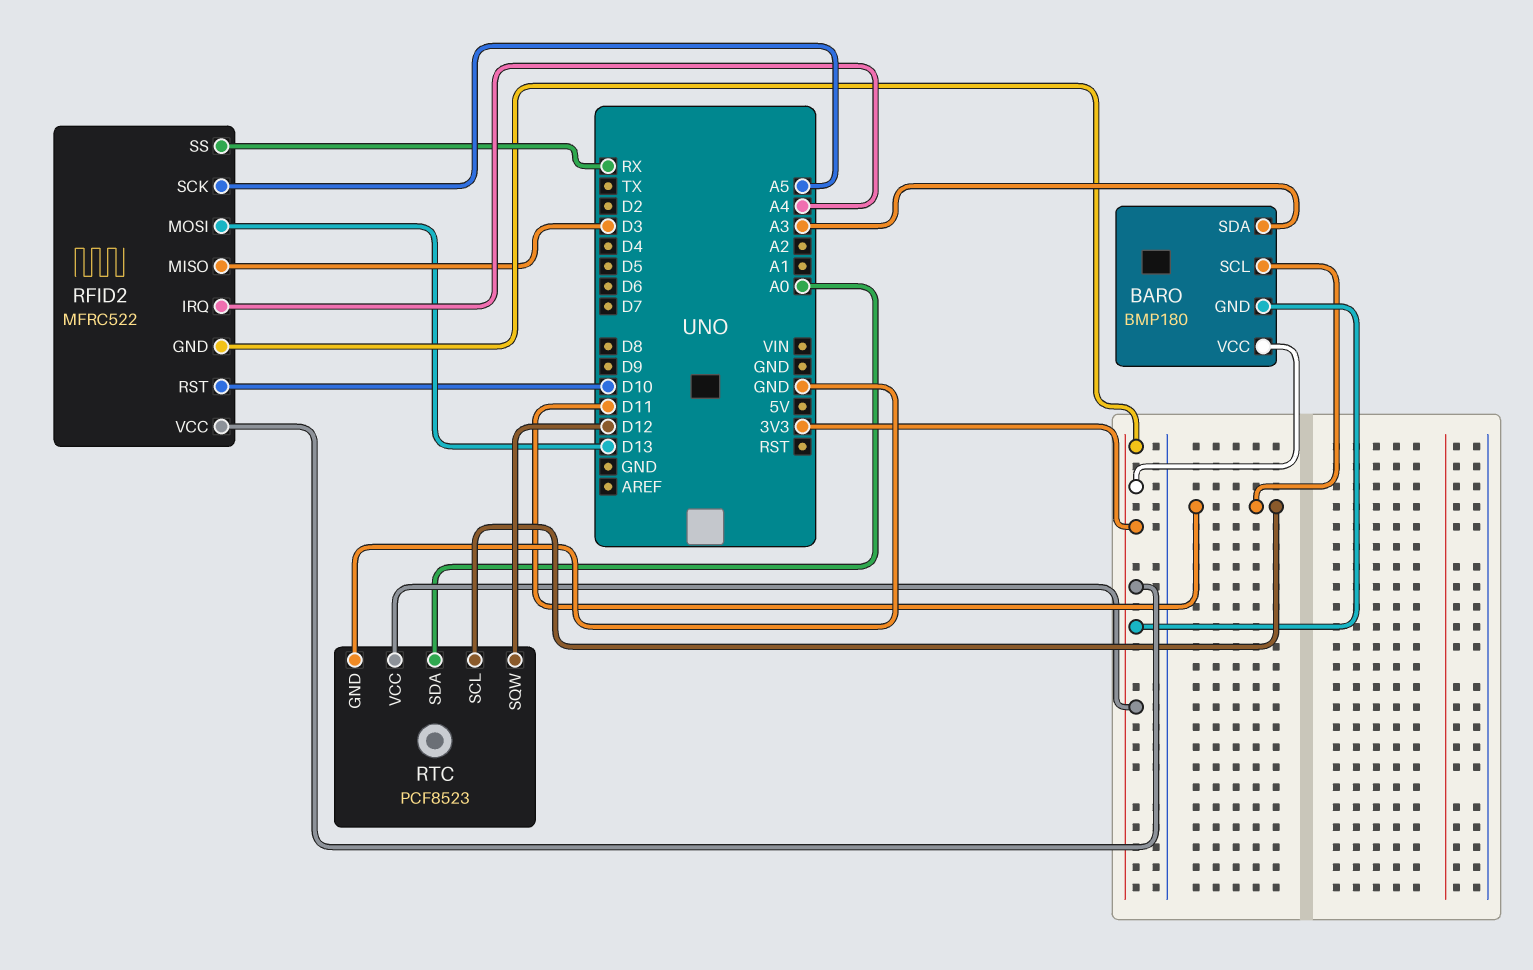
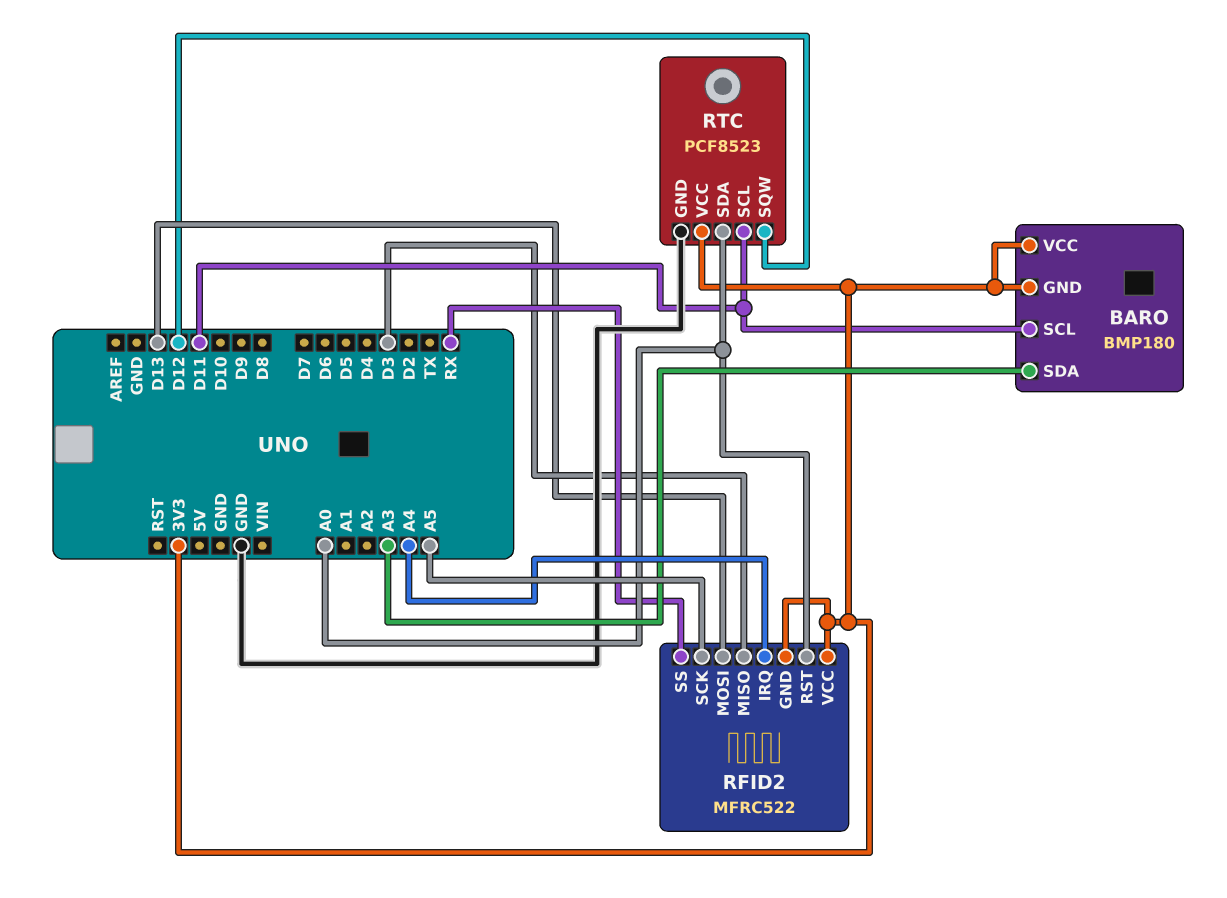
RFID2 pin RST: D10 -> A0

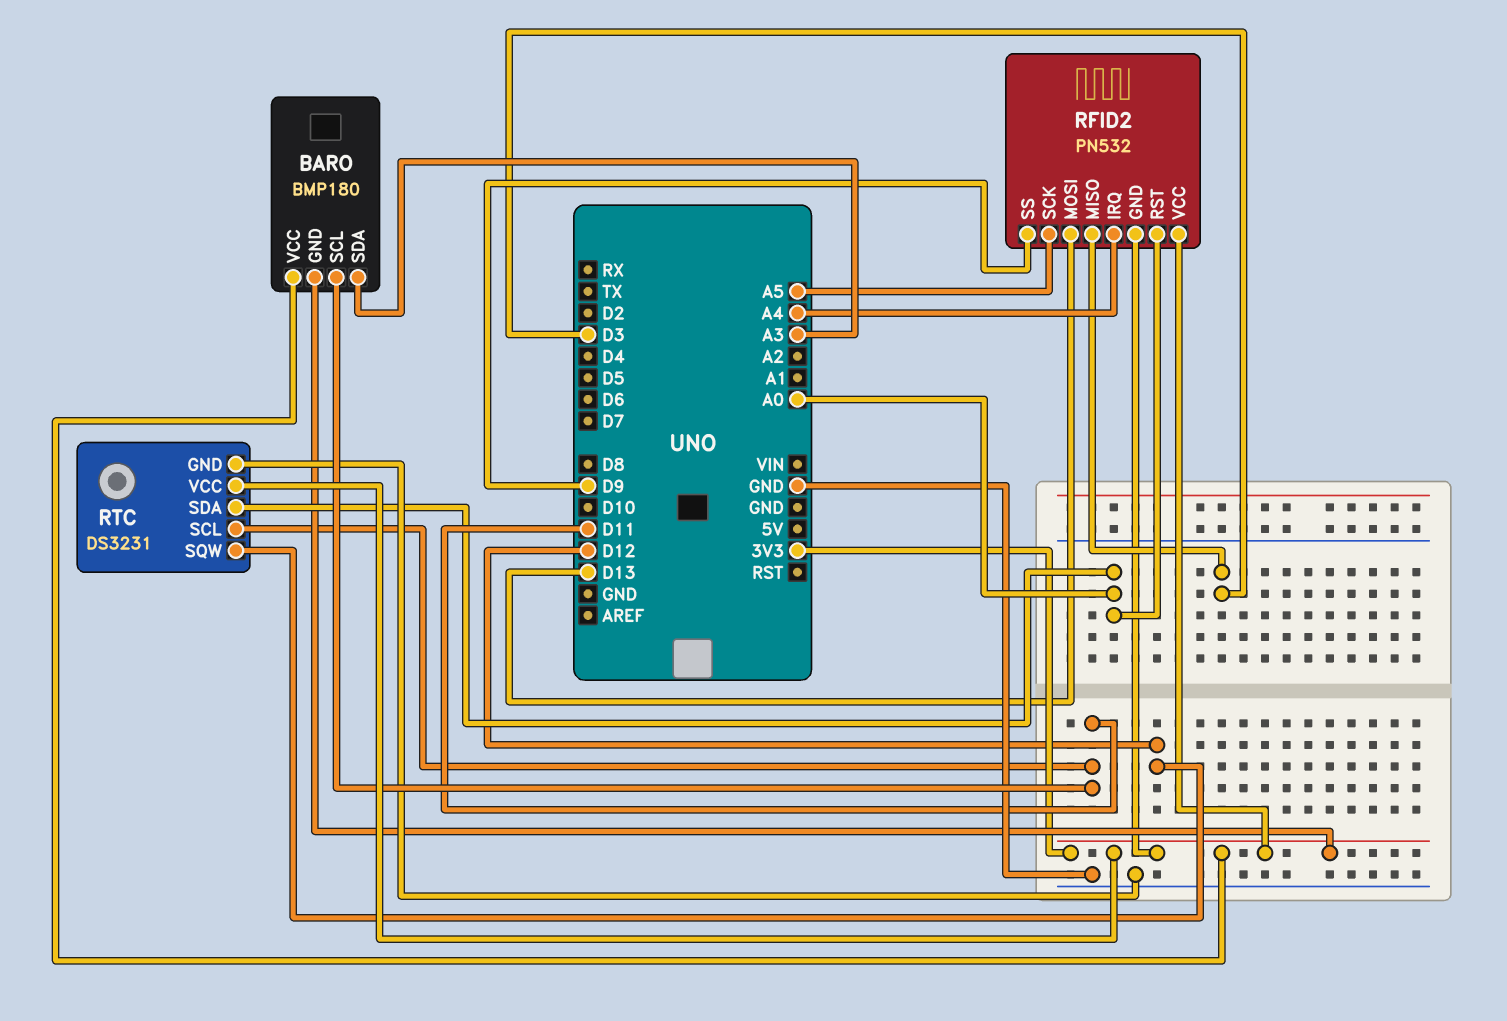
RFID2: MFRC522 -> PN532
RFID2 pin SS: RX -> D9
RTC: PCF8523 -> DS3231

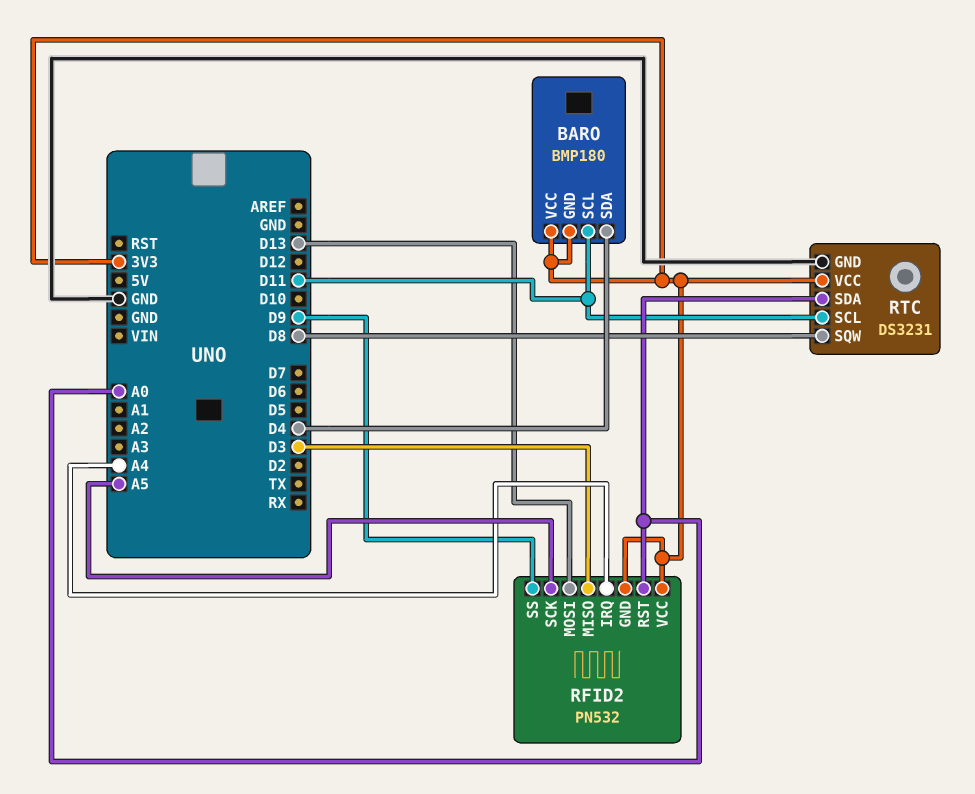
BARO pin SDA: A3 -> D4
RTC pin SQW: D12 -> D8

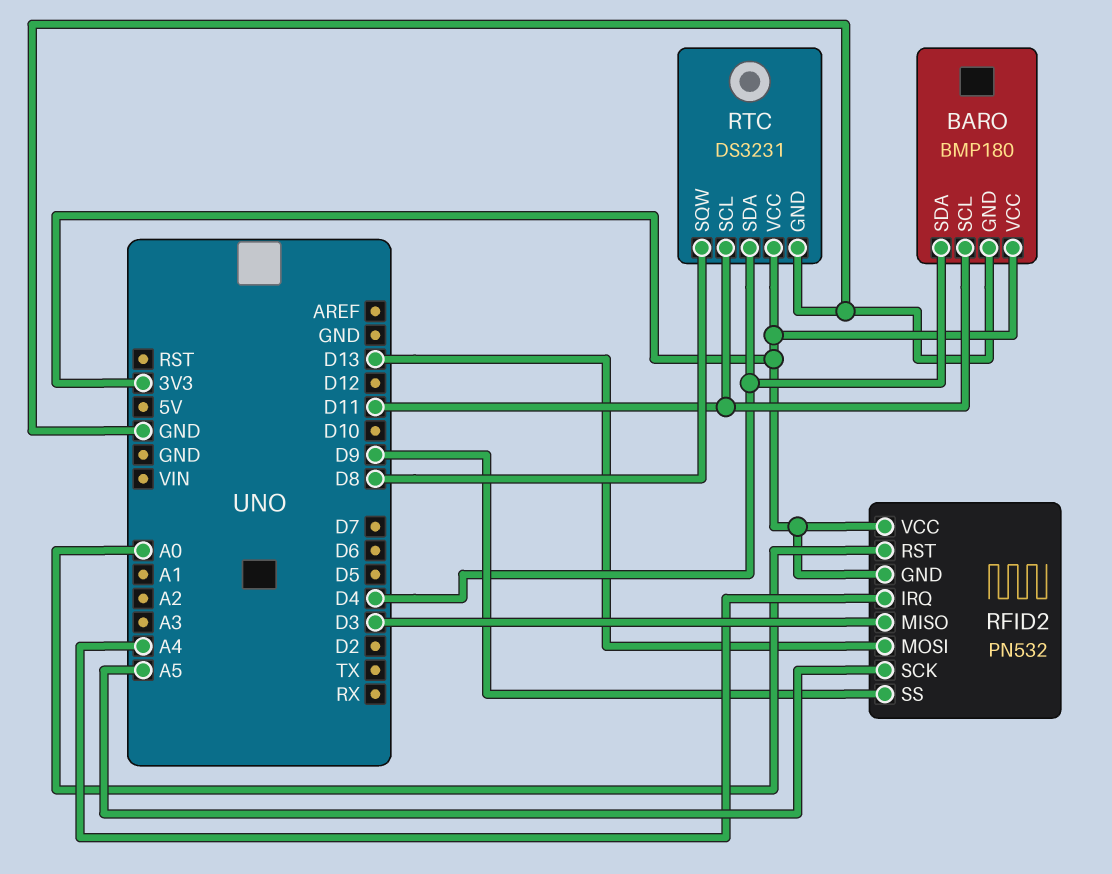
BARO pin GND: 3V3 -> GND
RTC pin SDA: A0 -> D4

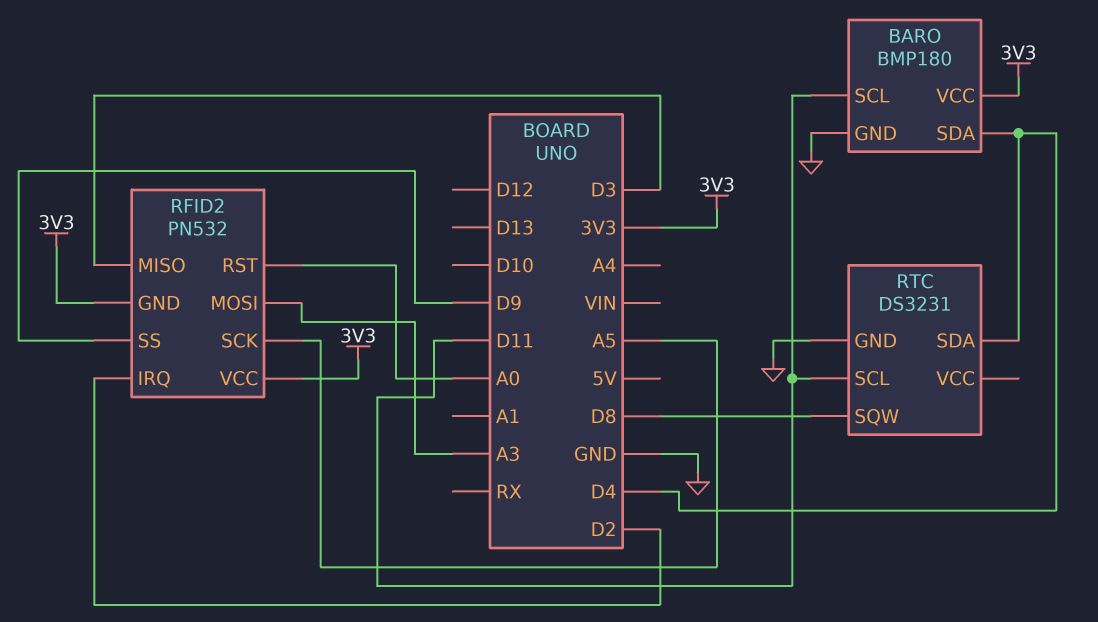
RFID2 pin IRQ: A4 -> D2
RFID2 pin MOSI: D13 -> A3
RTC pin VCC: 3V3 -> none

